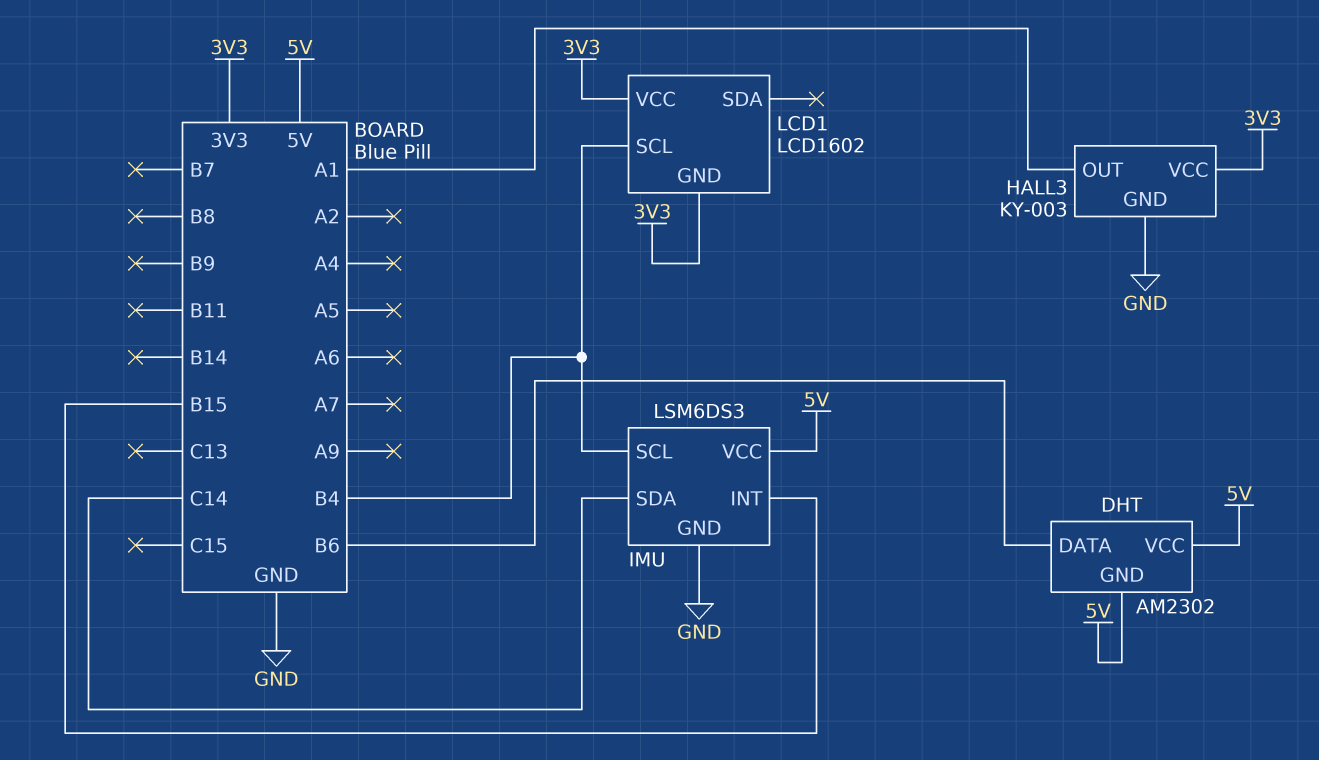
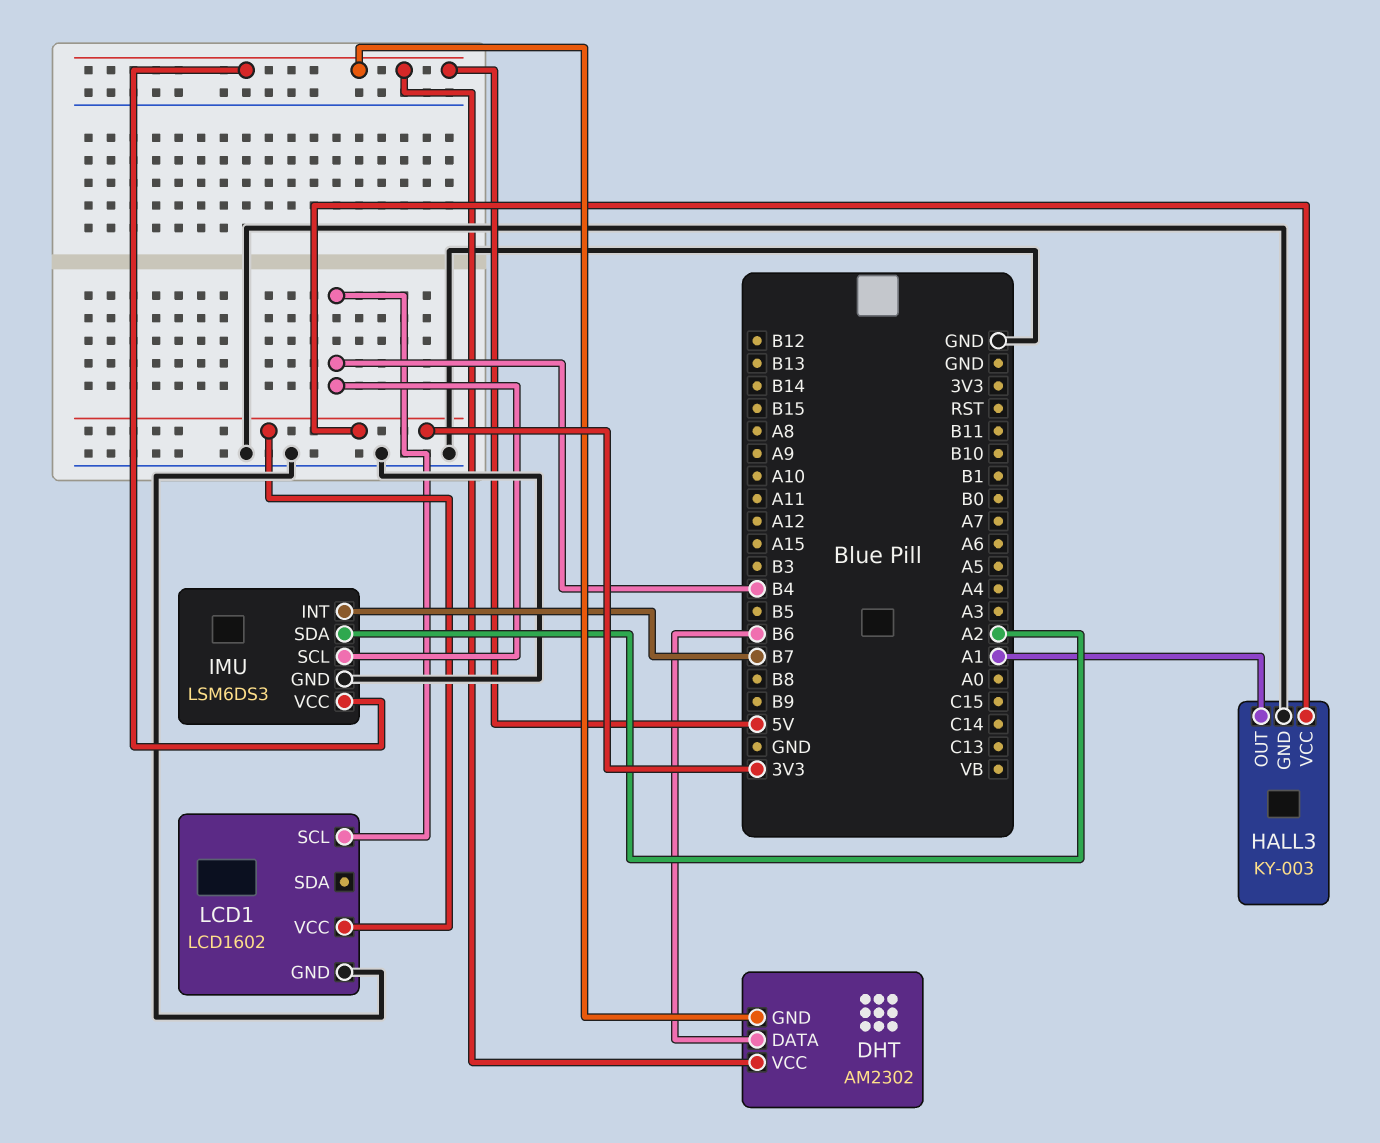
IMU pin INT: B15 -> B7
IMU pin SDA: C14 -> A2
LCD1 pin GND: 3V3 -> GND

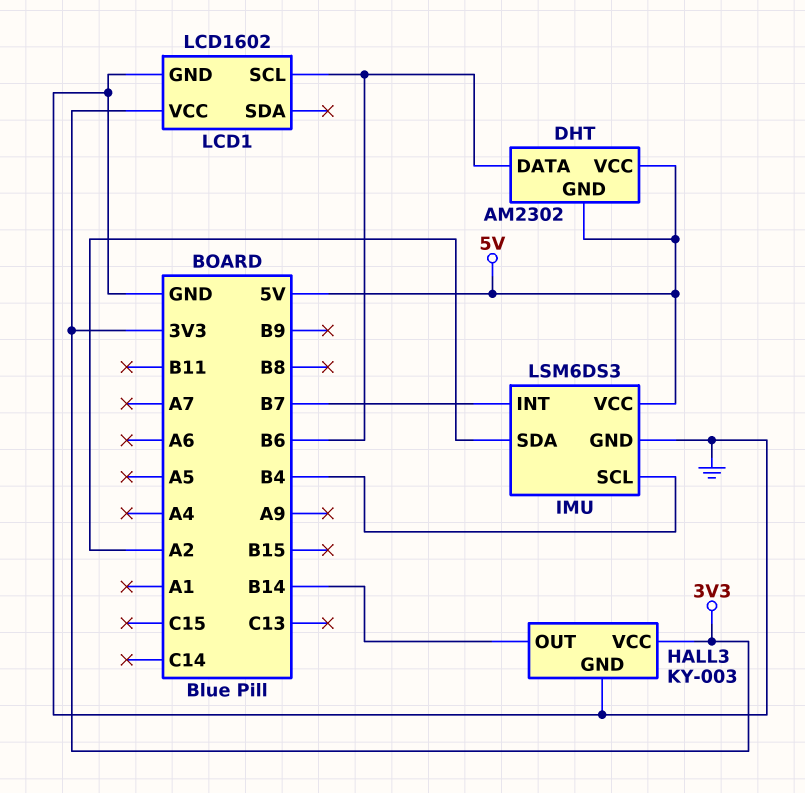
HALL3 pin OUT: A1 -> B14
LCD1 pin SCL: B4 -> B6

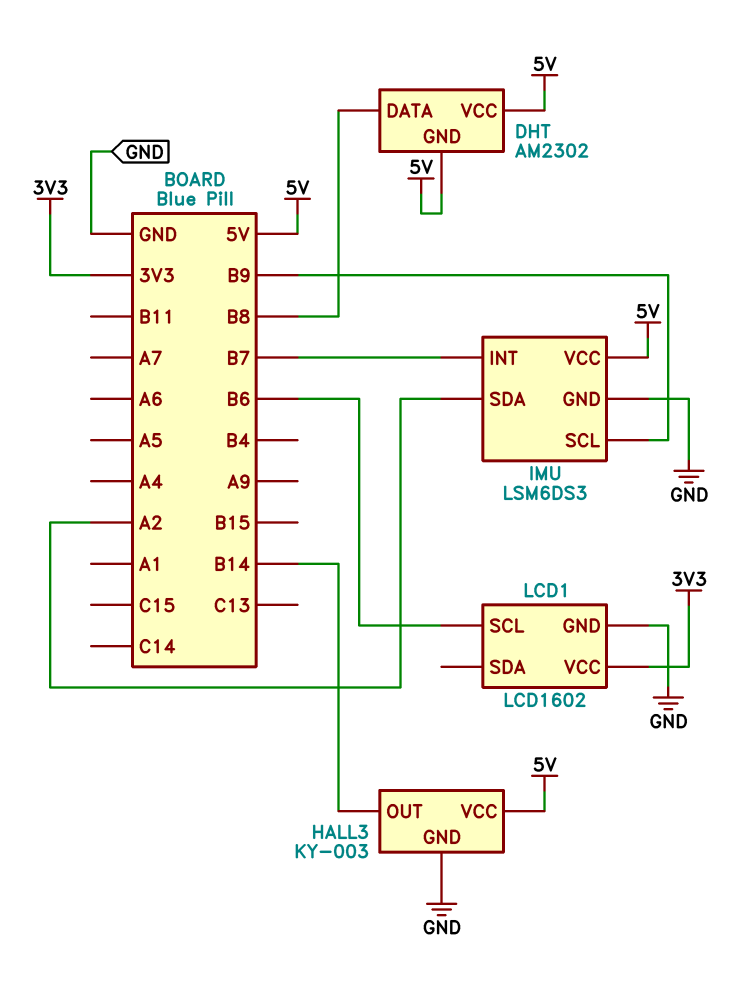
DHT pin DATA: B6 -> B8
HALL3 pin VCC: 3V3 -> 5V
IMU pin SCL: B4 -> B9

